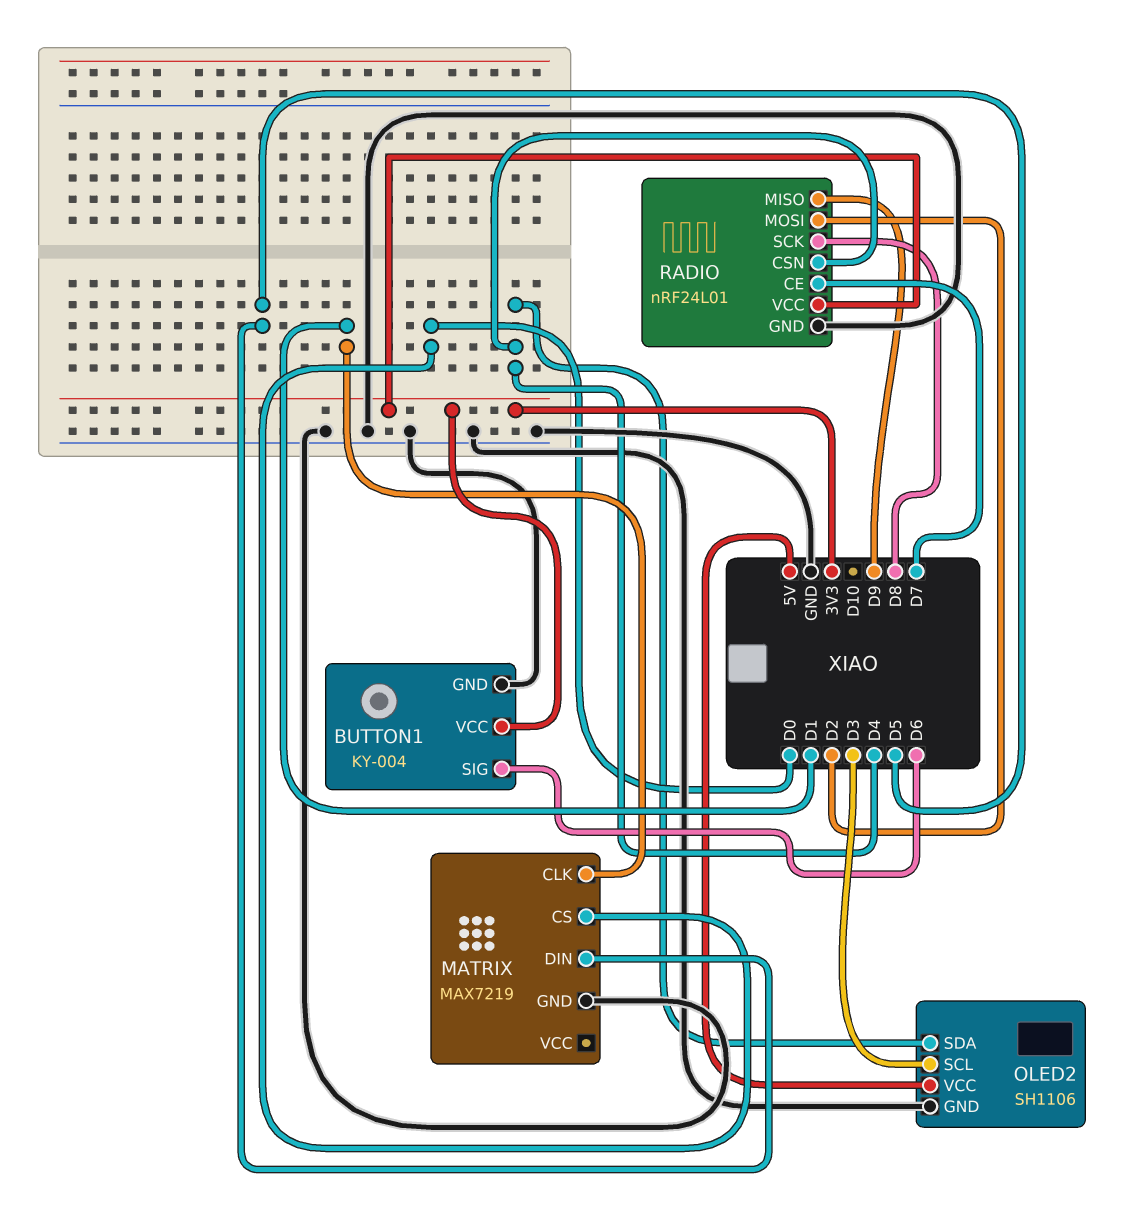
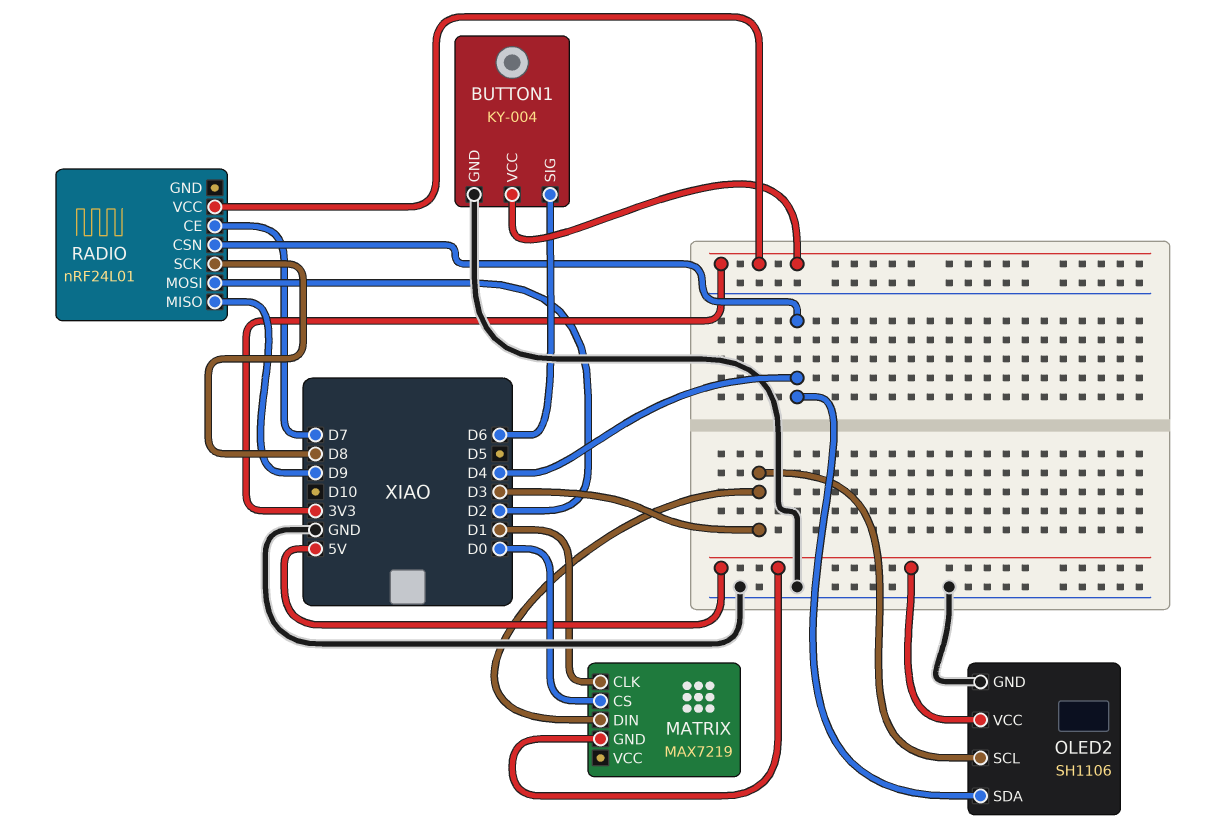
MATRIX pin DIN: D5 -> D3
MATRIX pin GND: GND -> 5V
RADIO pin GND: GND -> none

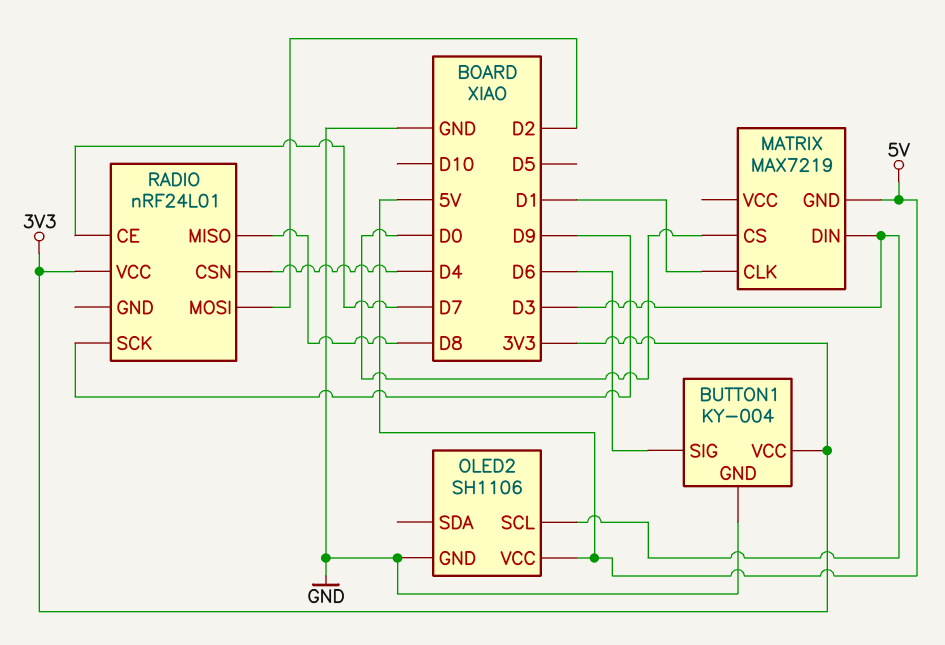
OLED2 pin SDA: D4 -> none
RADIO pin MISO: D9 -> D8
RADIO pin SCK: D8 -> D9

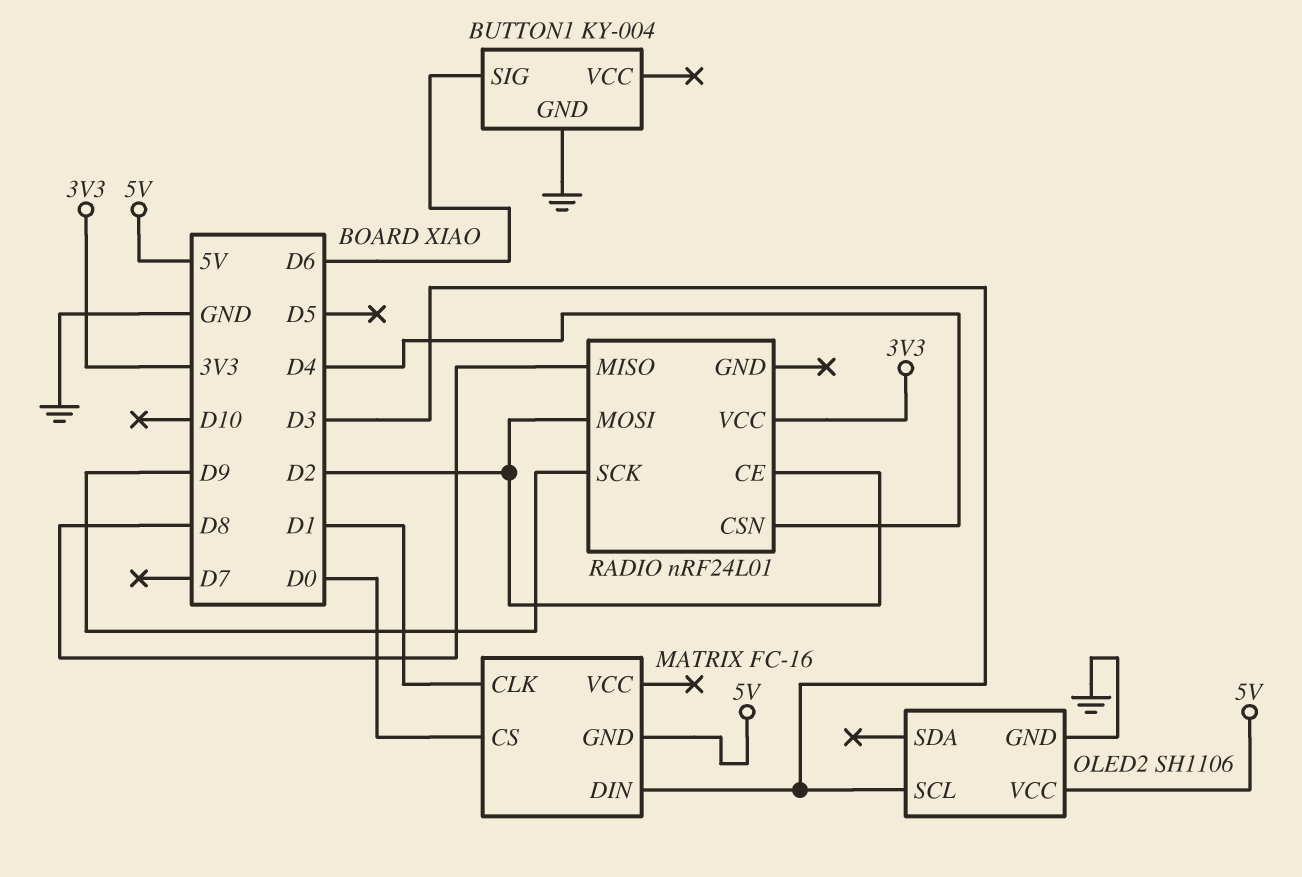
BUTTON1 pin VCC: 3V3 -> none
MATRIX: MAX7219 -> FC-16
RADIO pin CE: D7 -> D2

